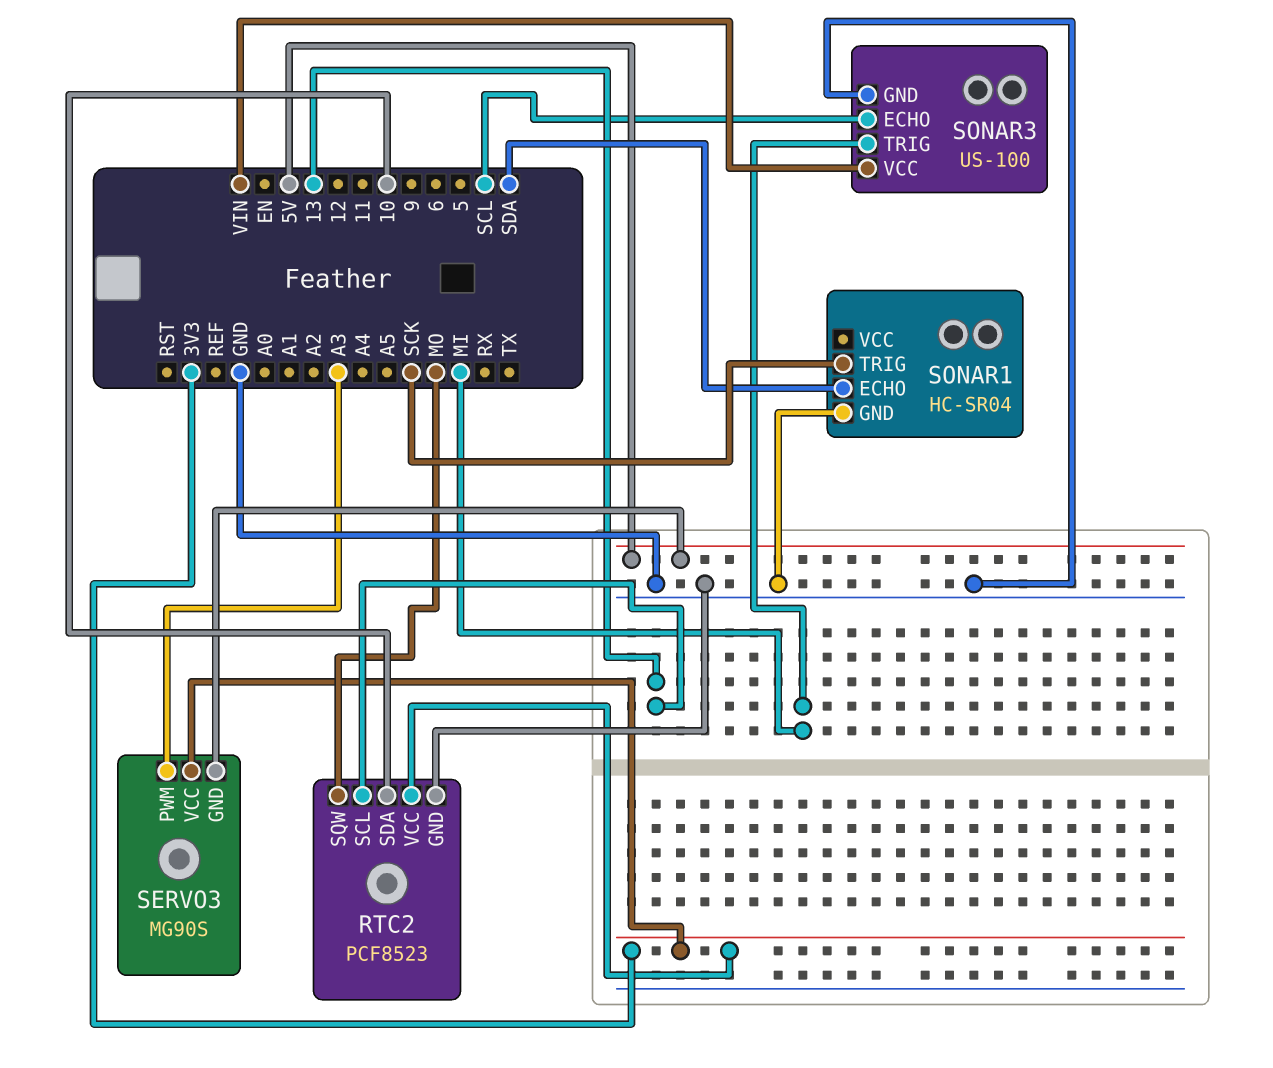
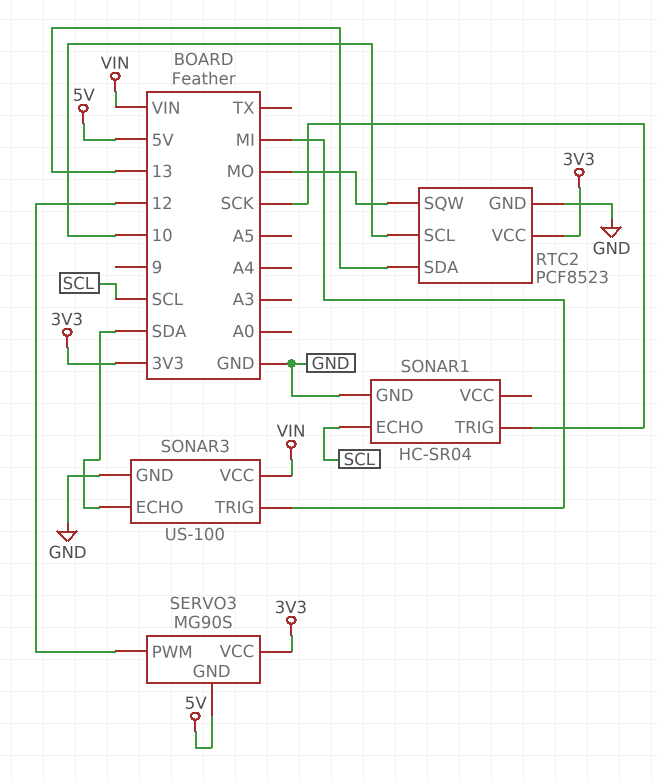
RTC2 pin SCL: 13 -> 10
RTC2 pin SDA: 10 -> 13
SERVO3 pin PWM: A3 -> 12
SONAR1 pin ECHO: SDA -> SCL
SONAR3 pin ECHO: SCL -> SDA

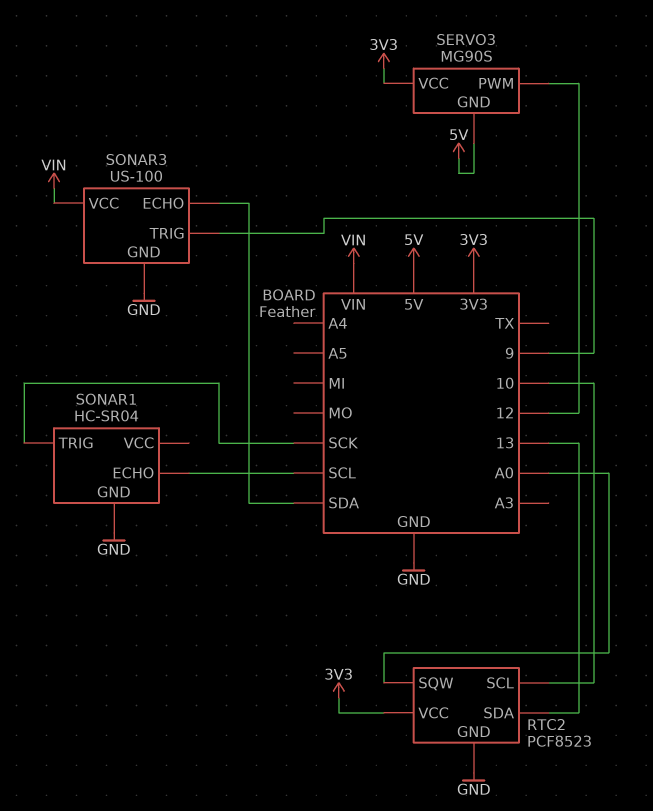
RTC2 pin SQW: MO -> A0
SONAR3 pin TRIG: MI -> 9

